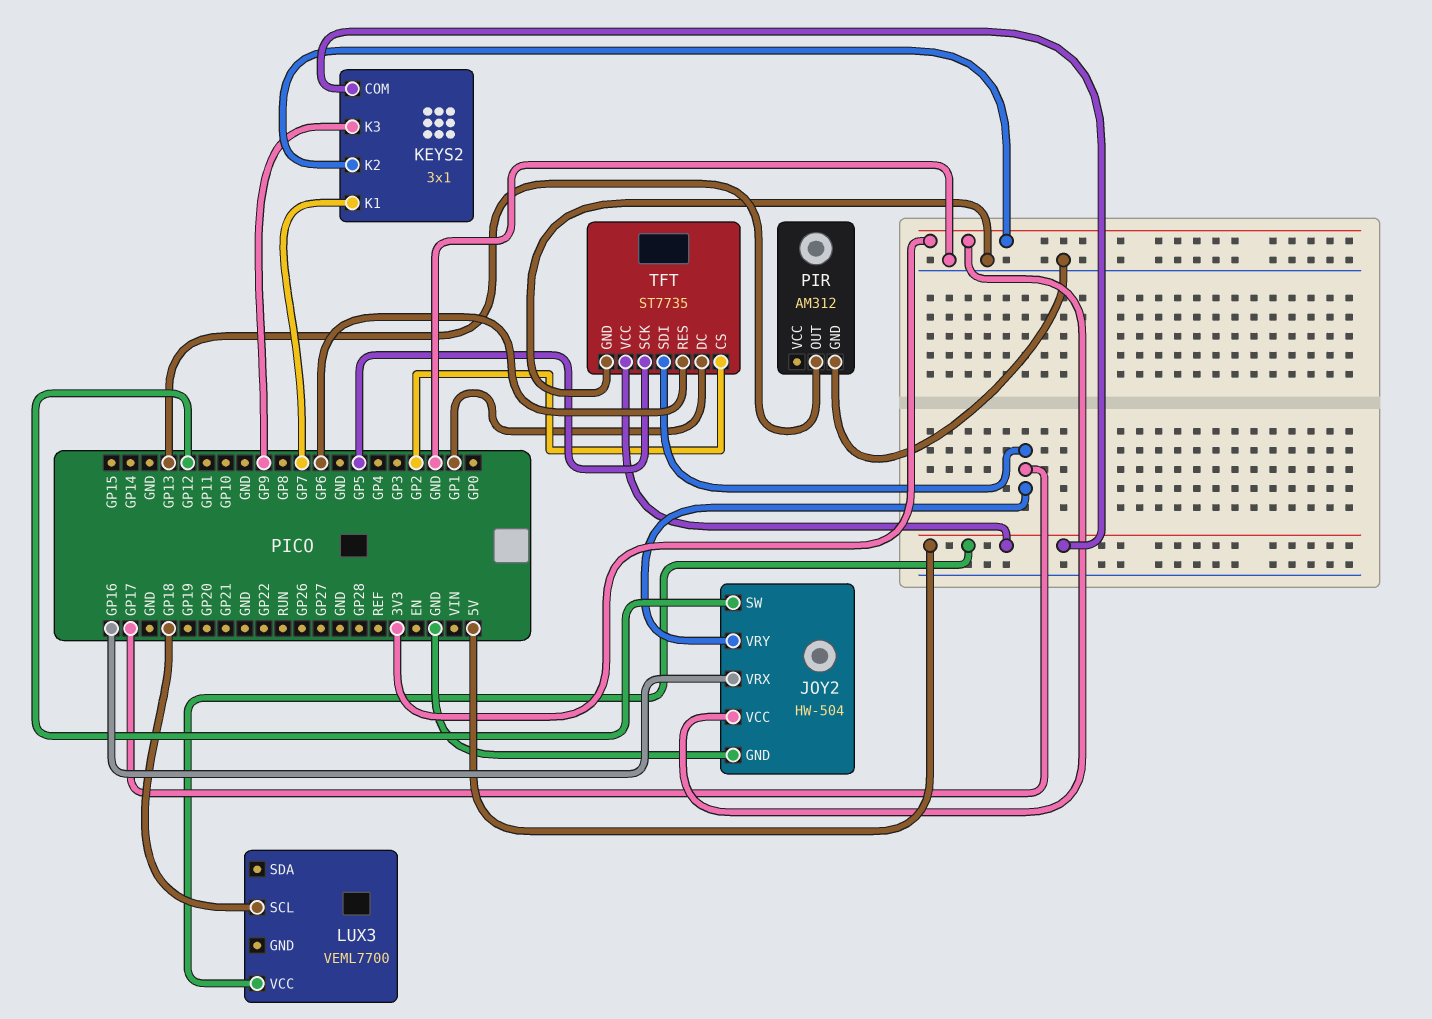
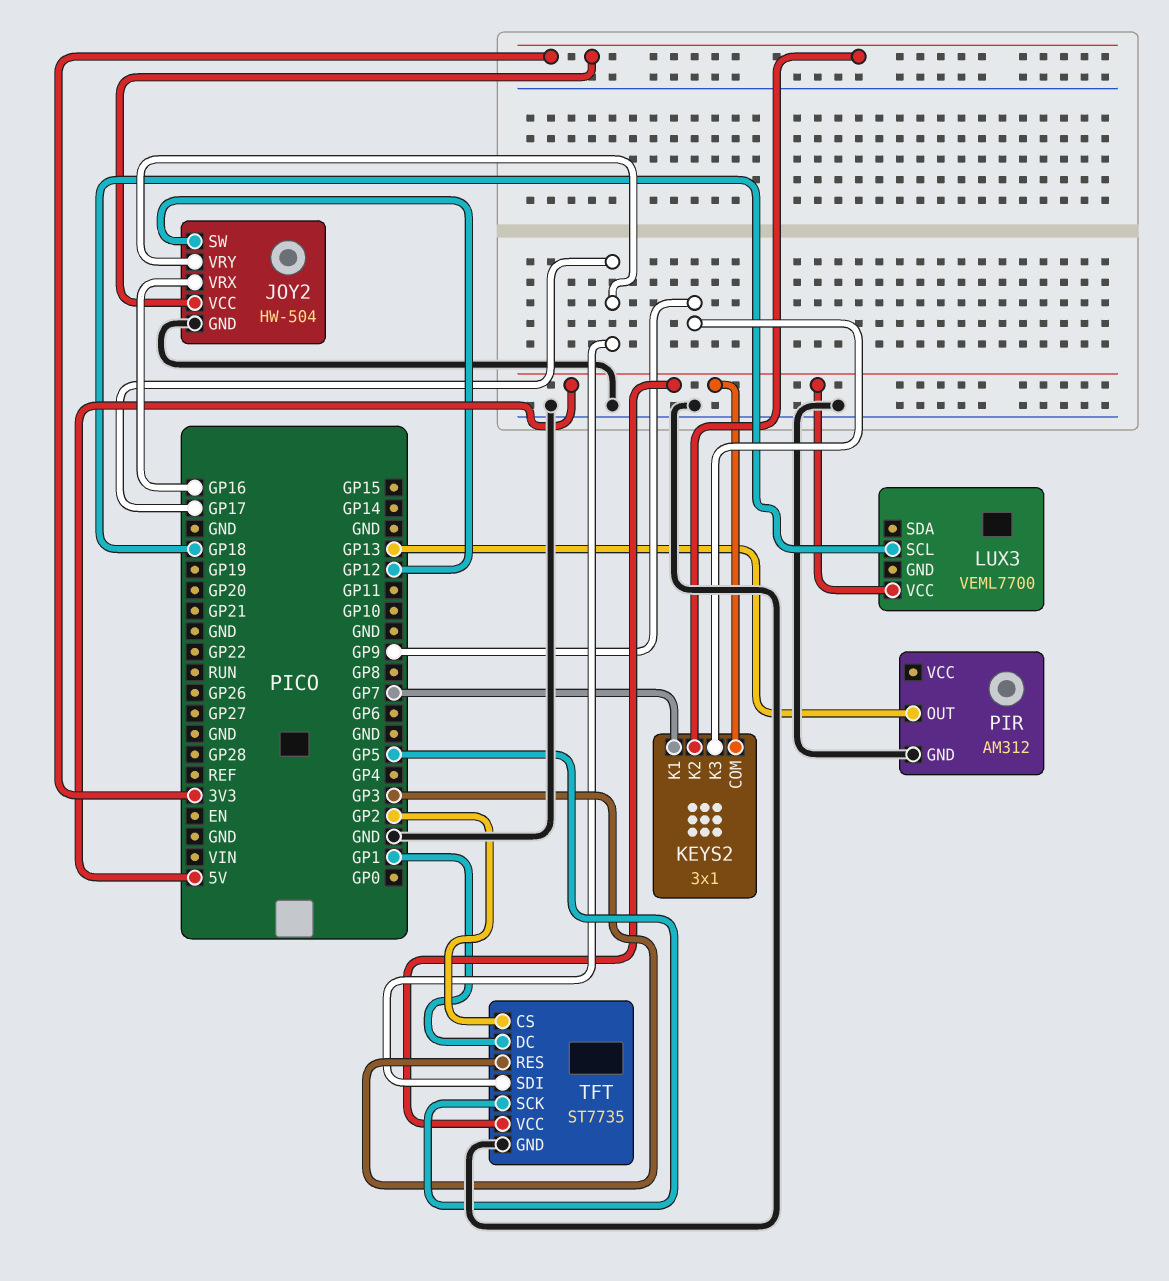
TFT pin RES: GP6 -> GP3

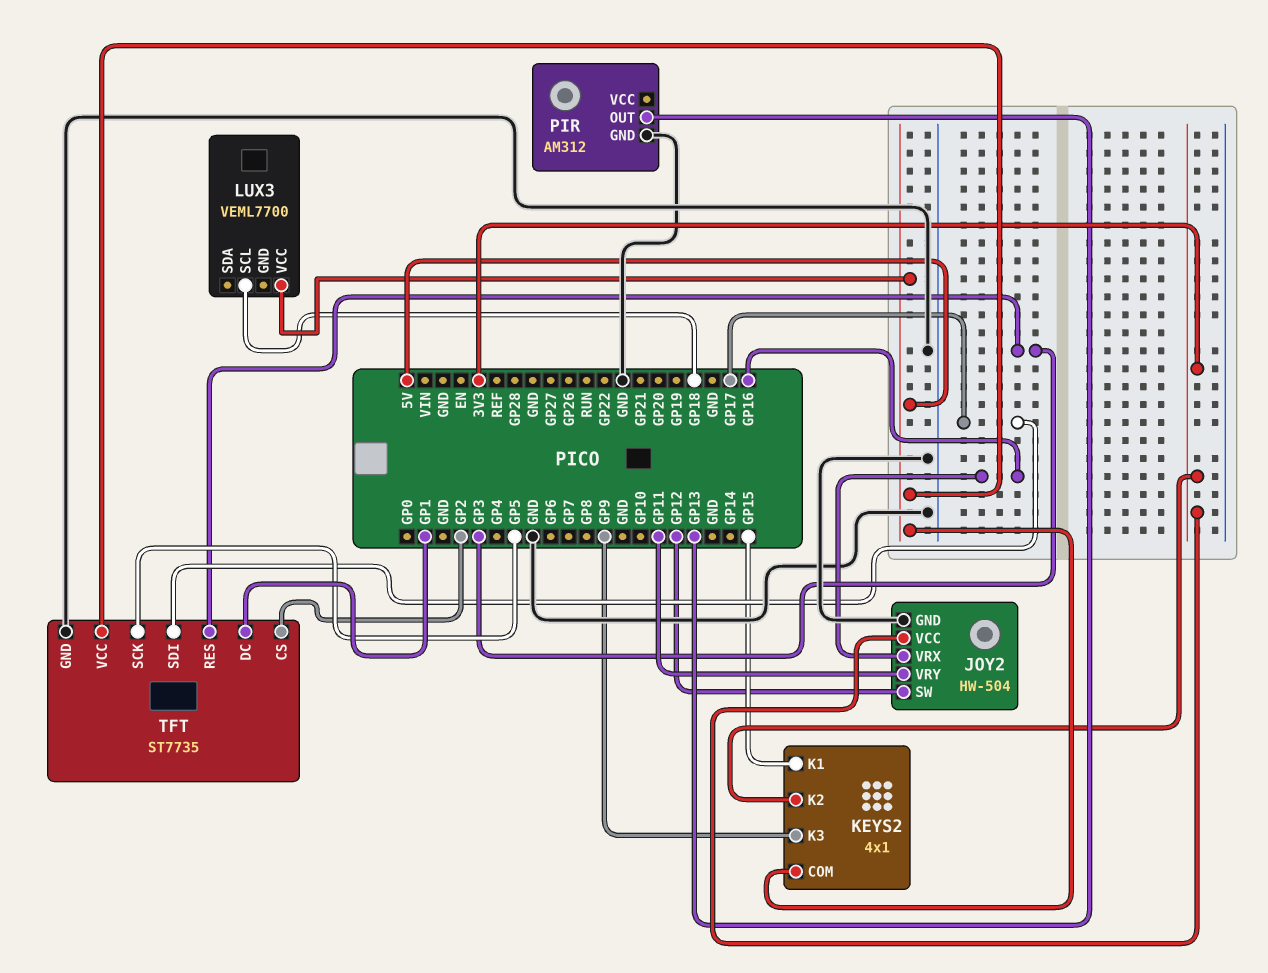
JOY2 pin VRY: GP17 -> GP11
KEYS2: 3x1 -> 4x1
KEYS2 pin K1: GP7 -> GP15

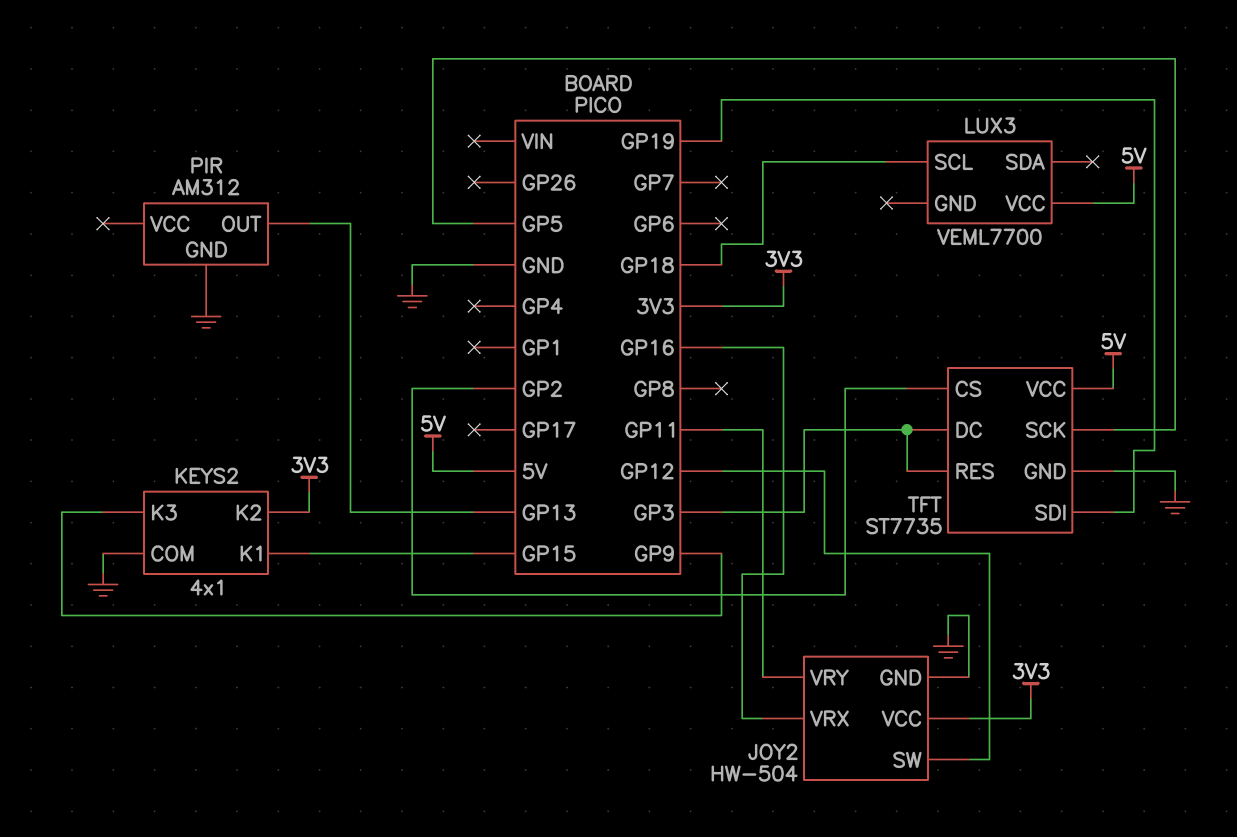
KEYS2 pin COM: 5V -> GND
TFT pin DC: GP1 -> GP3
TFT pin SDI: GP17 -> GP19

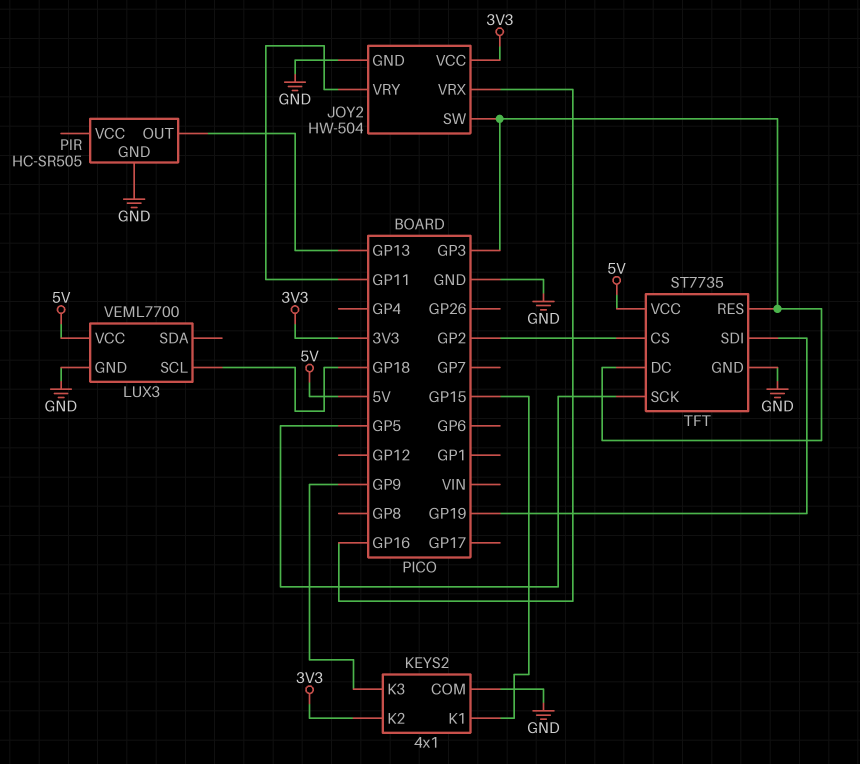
JOY2 pin SW: GP12 -> GP3
LUX3 pin GND: none -> GND
PIR: AM312 -> HC-SR505

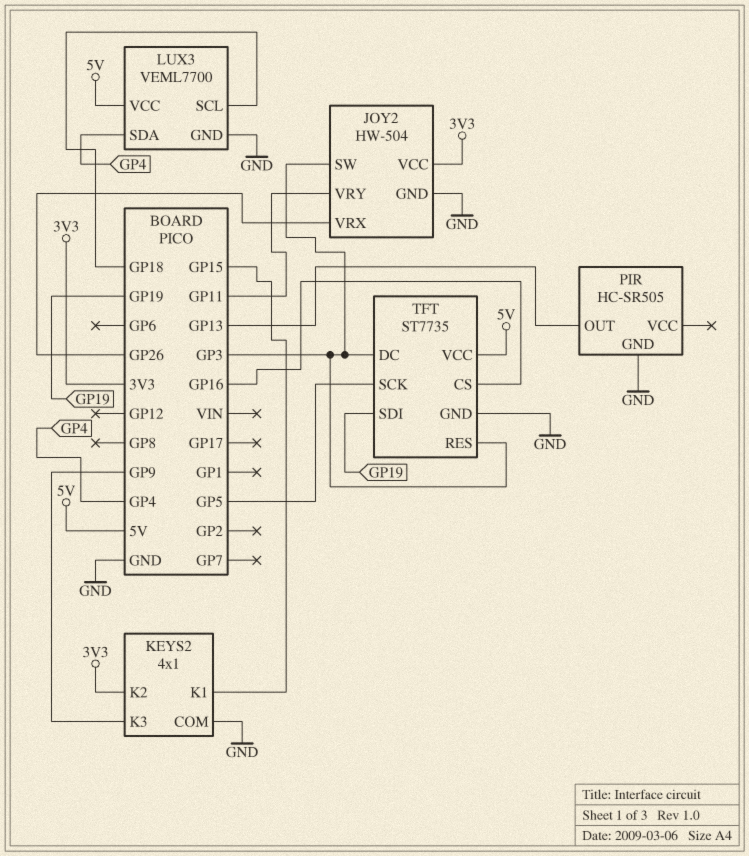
JOY2 pin VRX: GP16 -> GP26
LUX3 pin SDA: none -> GP4
TFT pin CS: GP2 -> GP16

